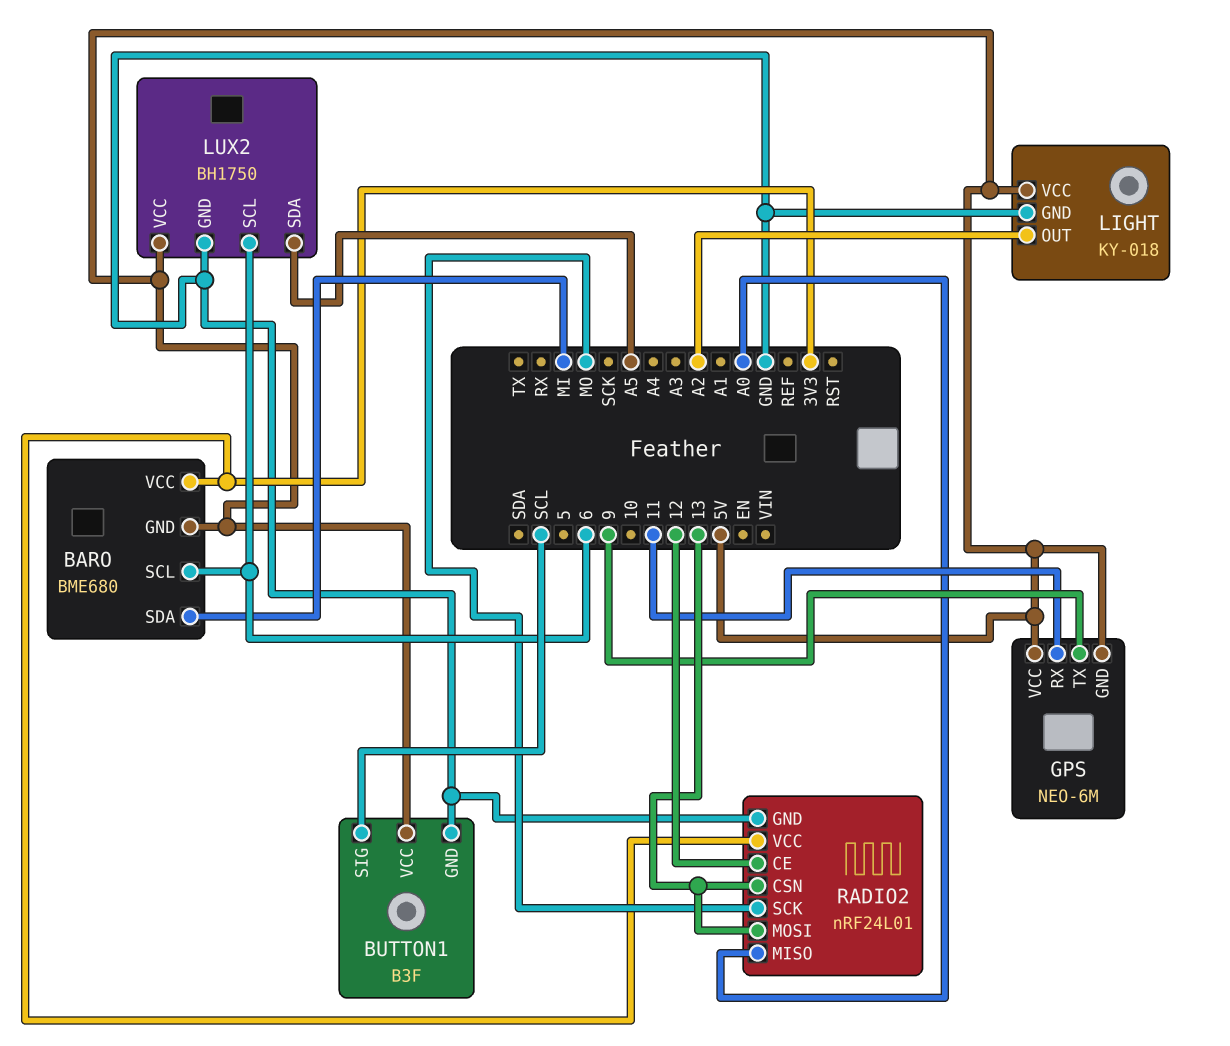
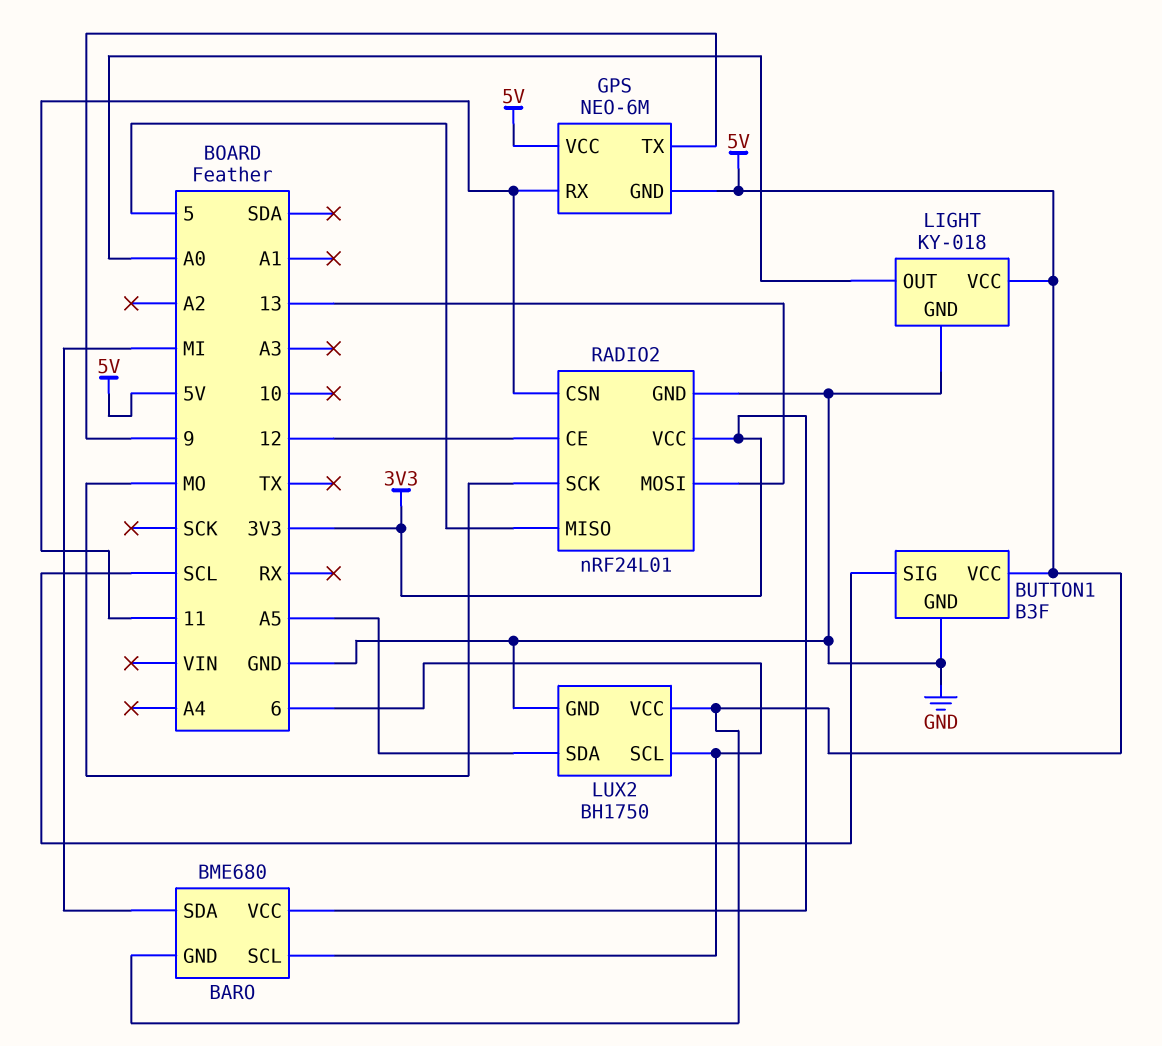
LIGHT pin OUT: A2 -> A0
RADIO2 pin CSN: 13 -> 11
RADIO2 pin MISO: A0 -> 5

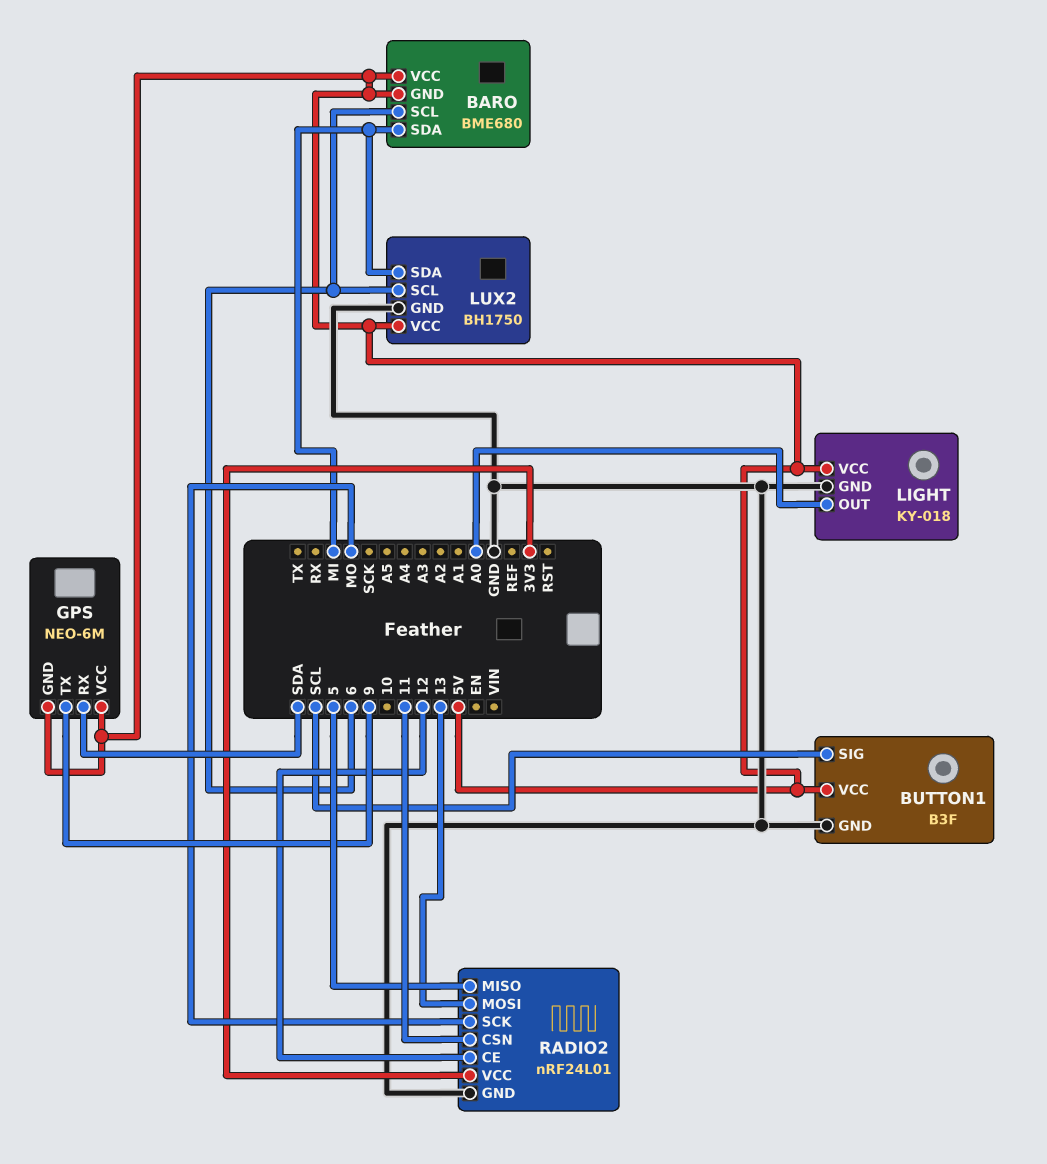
BARO pin VCC: 3V3 -> 5V
GPS pin RX: 11 -> SDA
LUX2 pin SDA: A5 -> MI

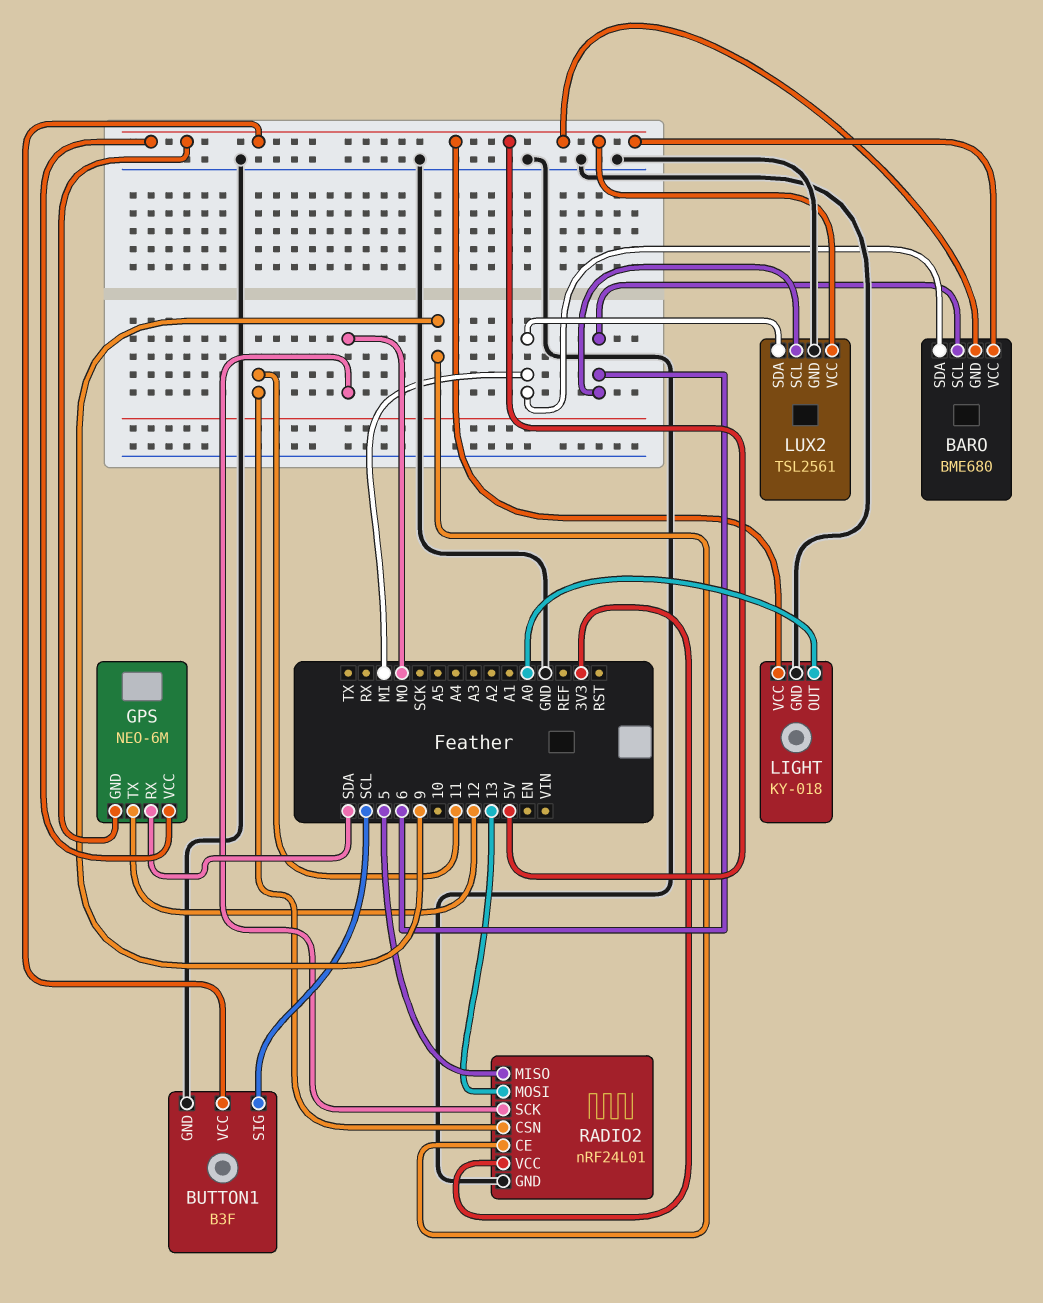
GPS pin TX: 9 -> 12
LUX2: BH1750 -> TSL2561
RADIO2 pin CE: 12 -> 9

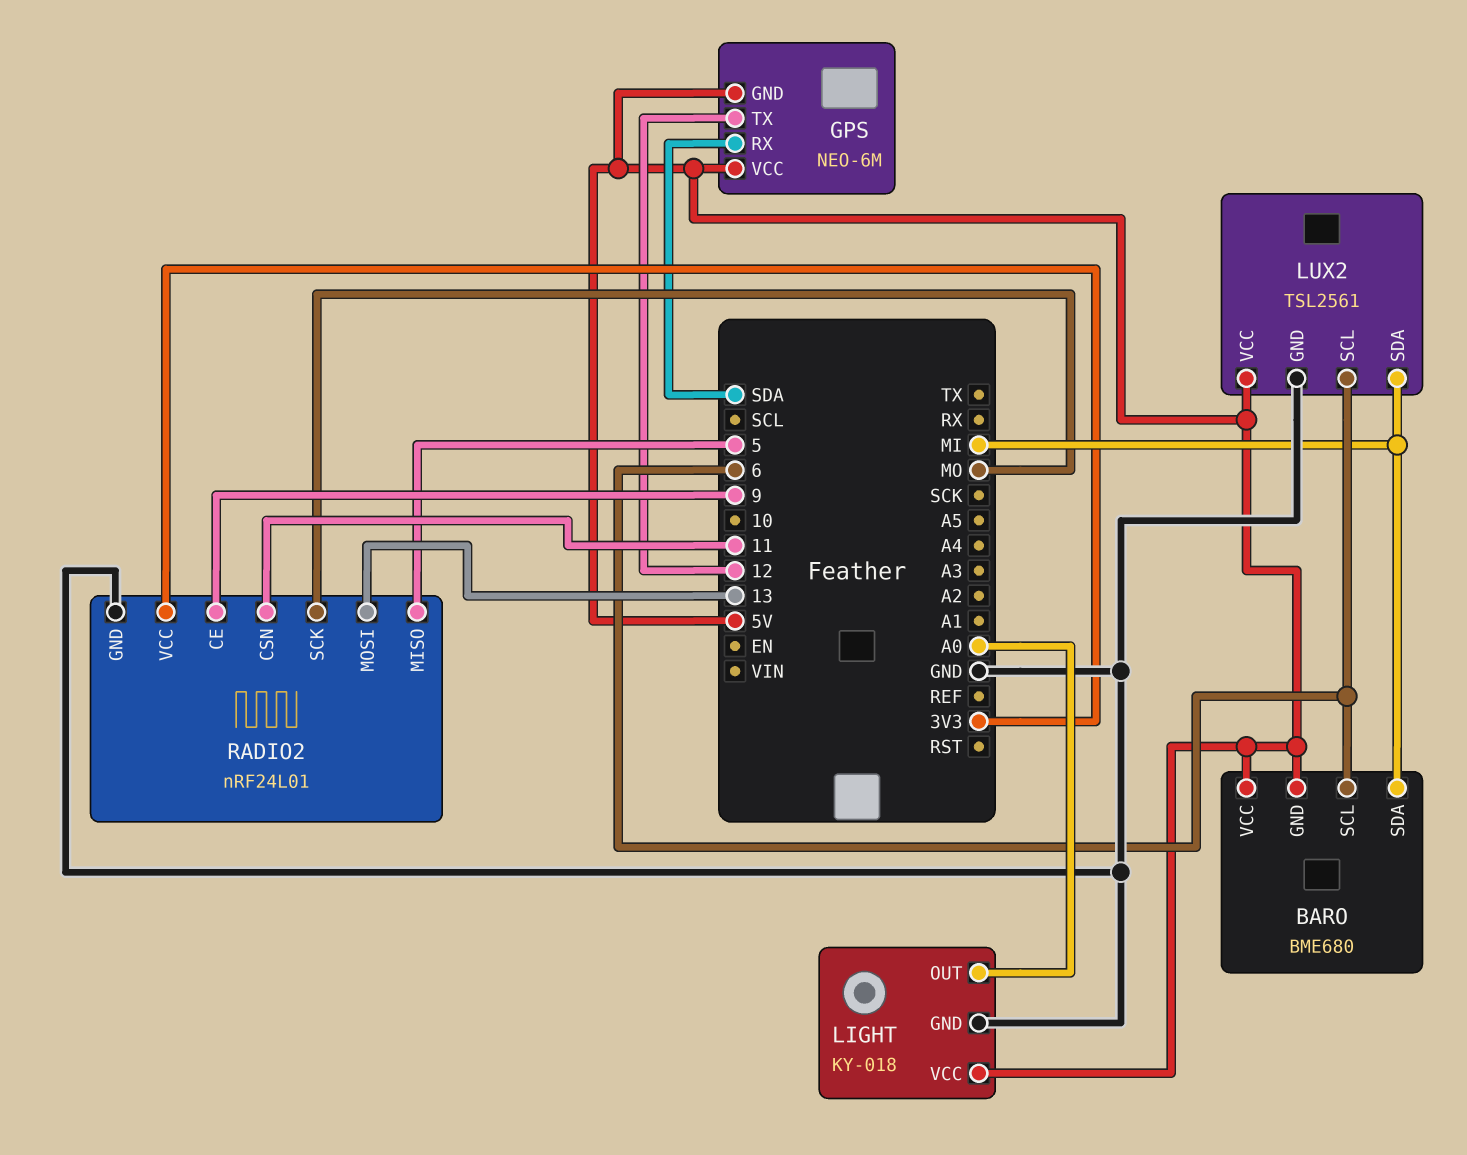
BUTTON1: B3F -> none
BUTTON1 pin GND: GND -> none
BUTTON1 pin SIG: SCL -> none
BUTTON1 pin VCC: 5V -> none

